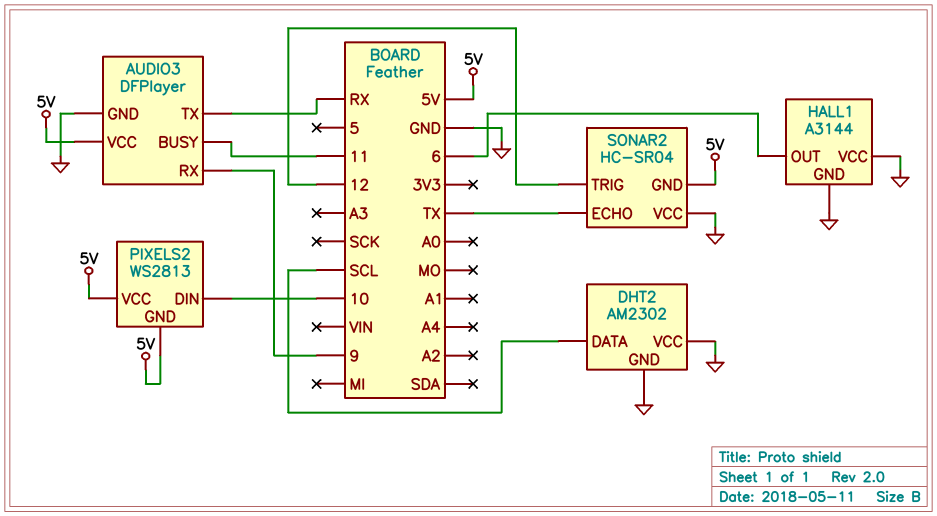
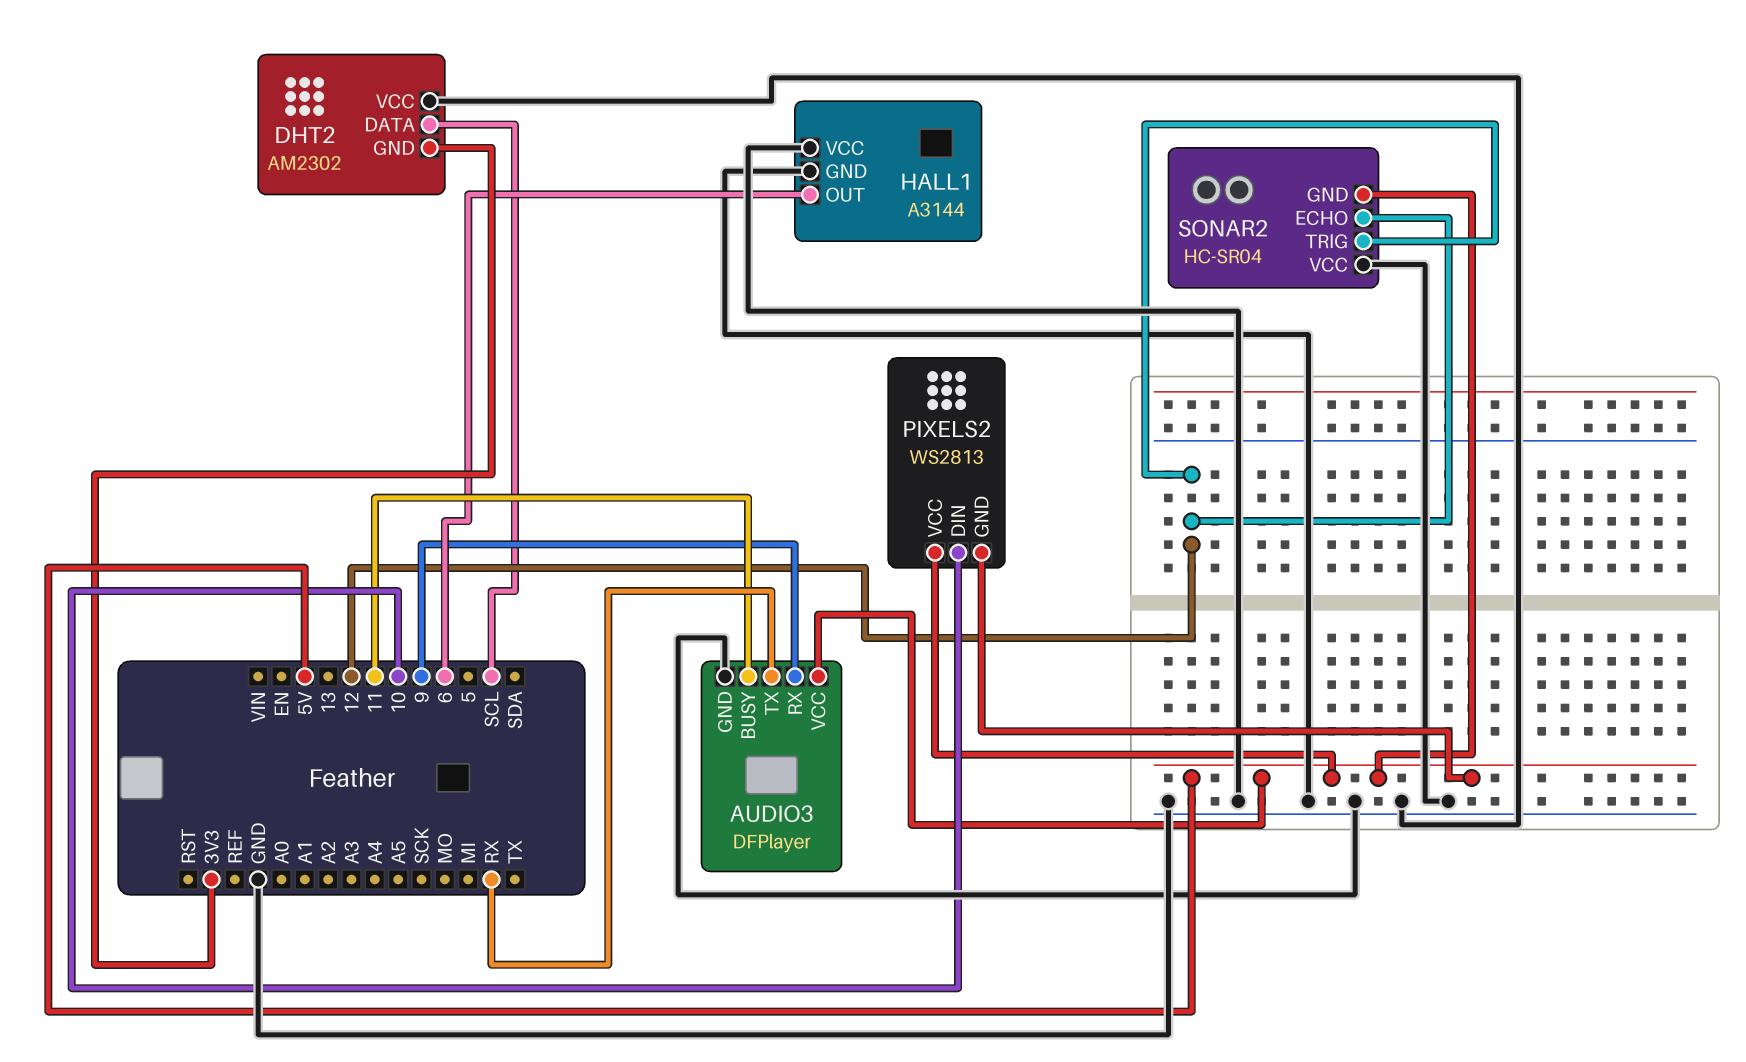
DHT2 pin GND: GND -> 3V3
SONAR2 pin ECHO: TX -> 12

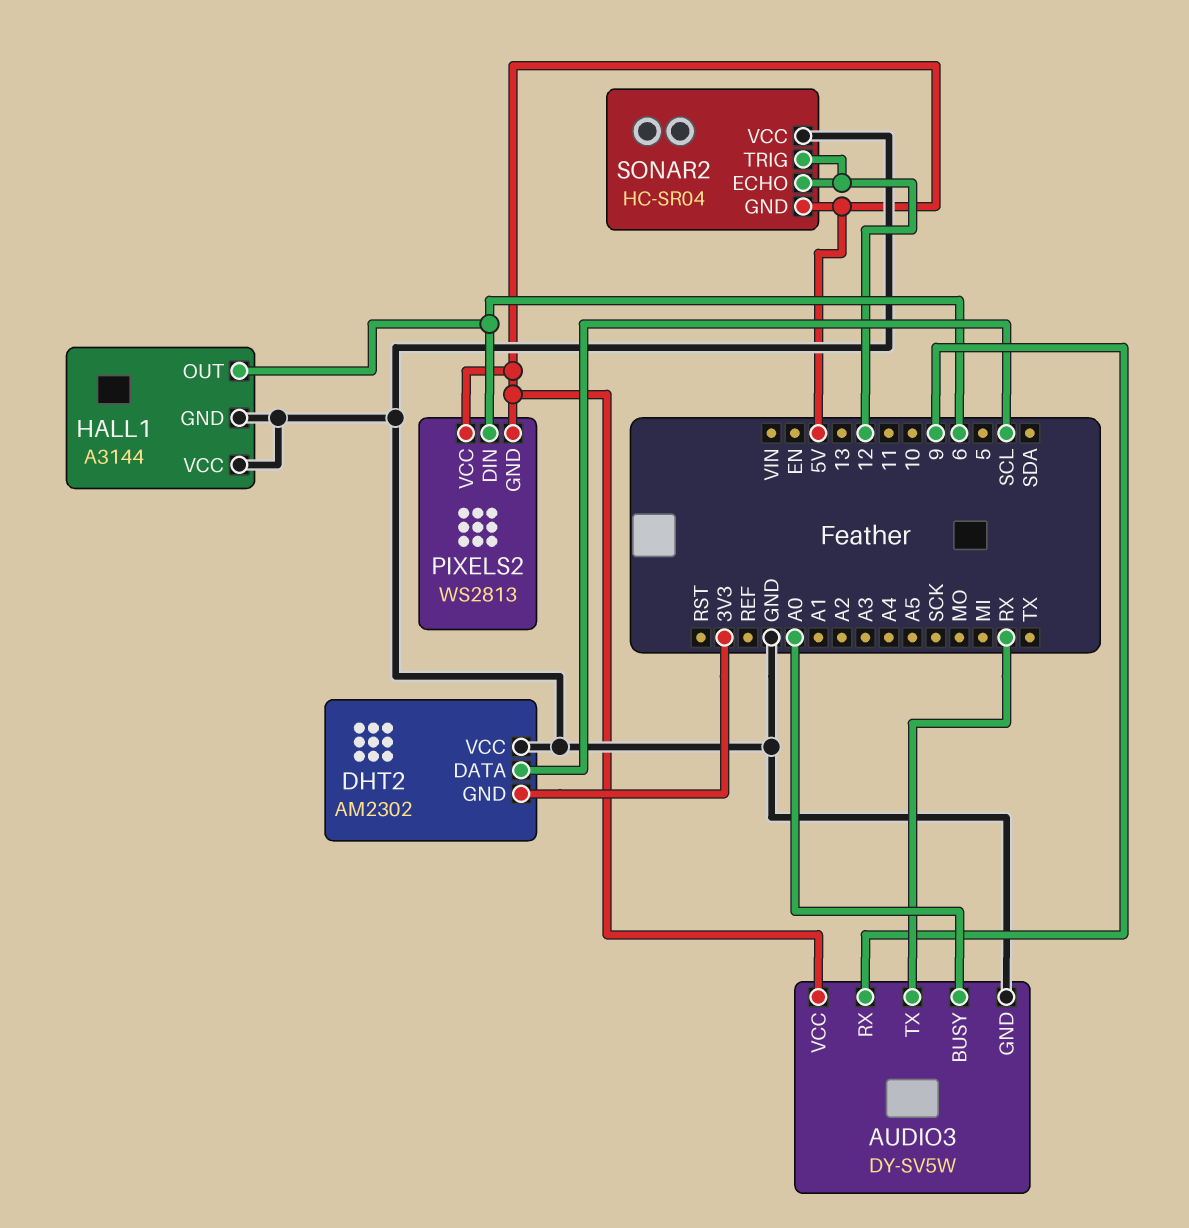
AUDIO3: DFPlayer -> DY-SV5W
AUDIO3 pin BUSY: 11 -> A0
PIXELS2 pin DIN: 10 -> 6

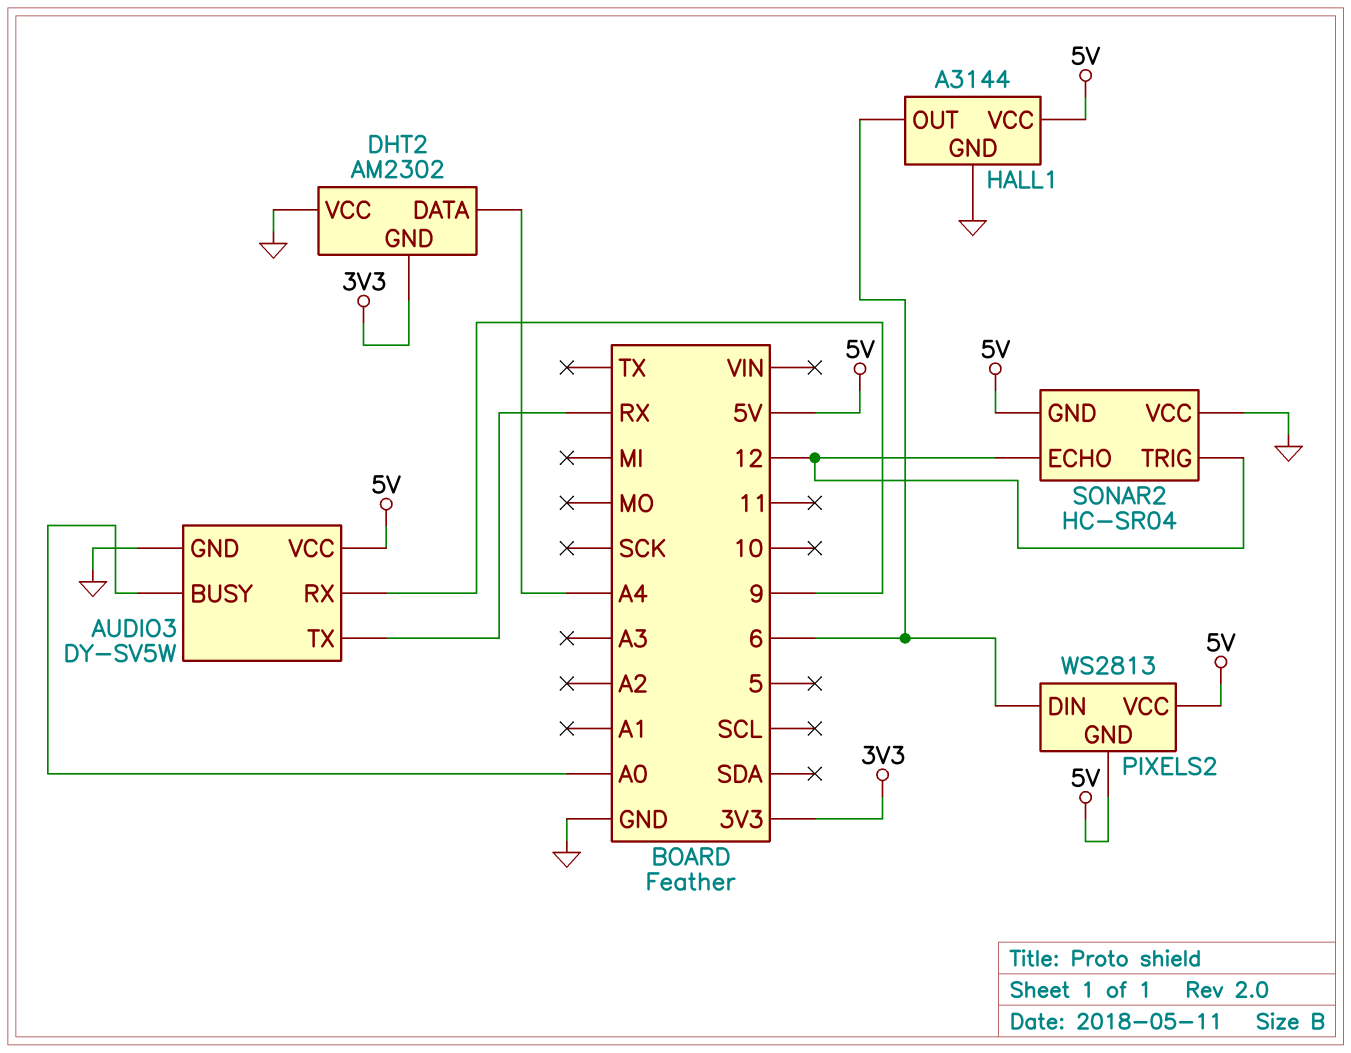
DHT2 pin DATA: SCL -> A4
HALL1 pin VCC: GND -> 5V

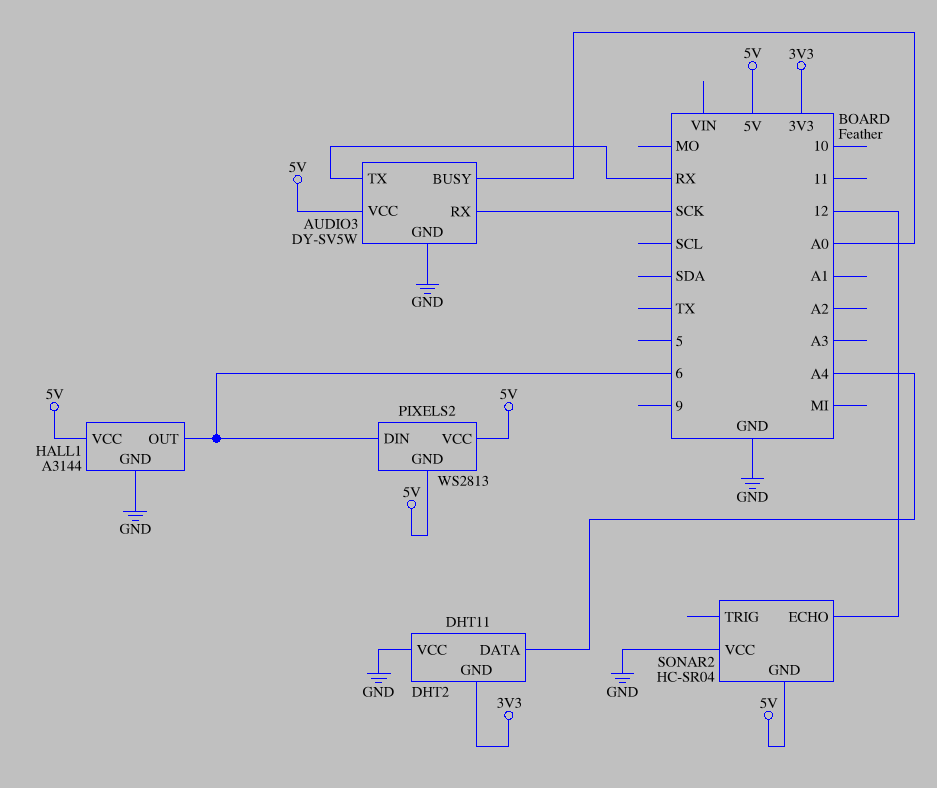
AUDIO3 pin RX: 9 -> SCK
DHT2: AM2302 -> DHT11
SONAR2 pin TRIG: 12 -> none

